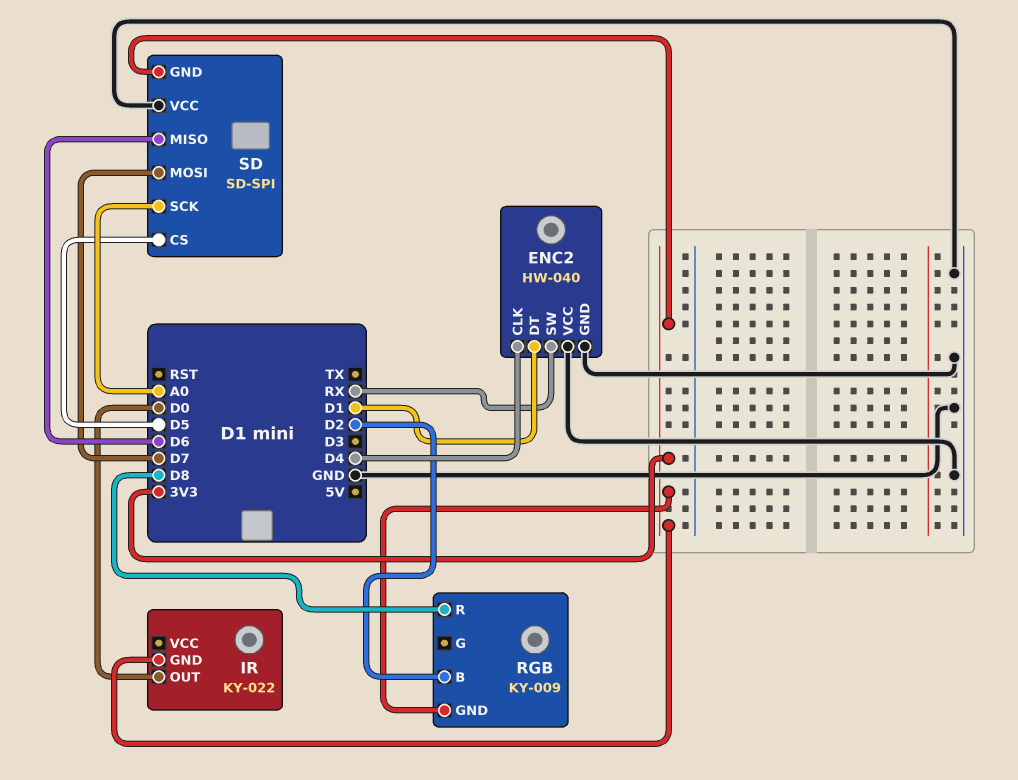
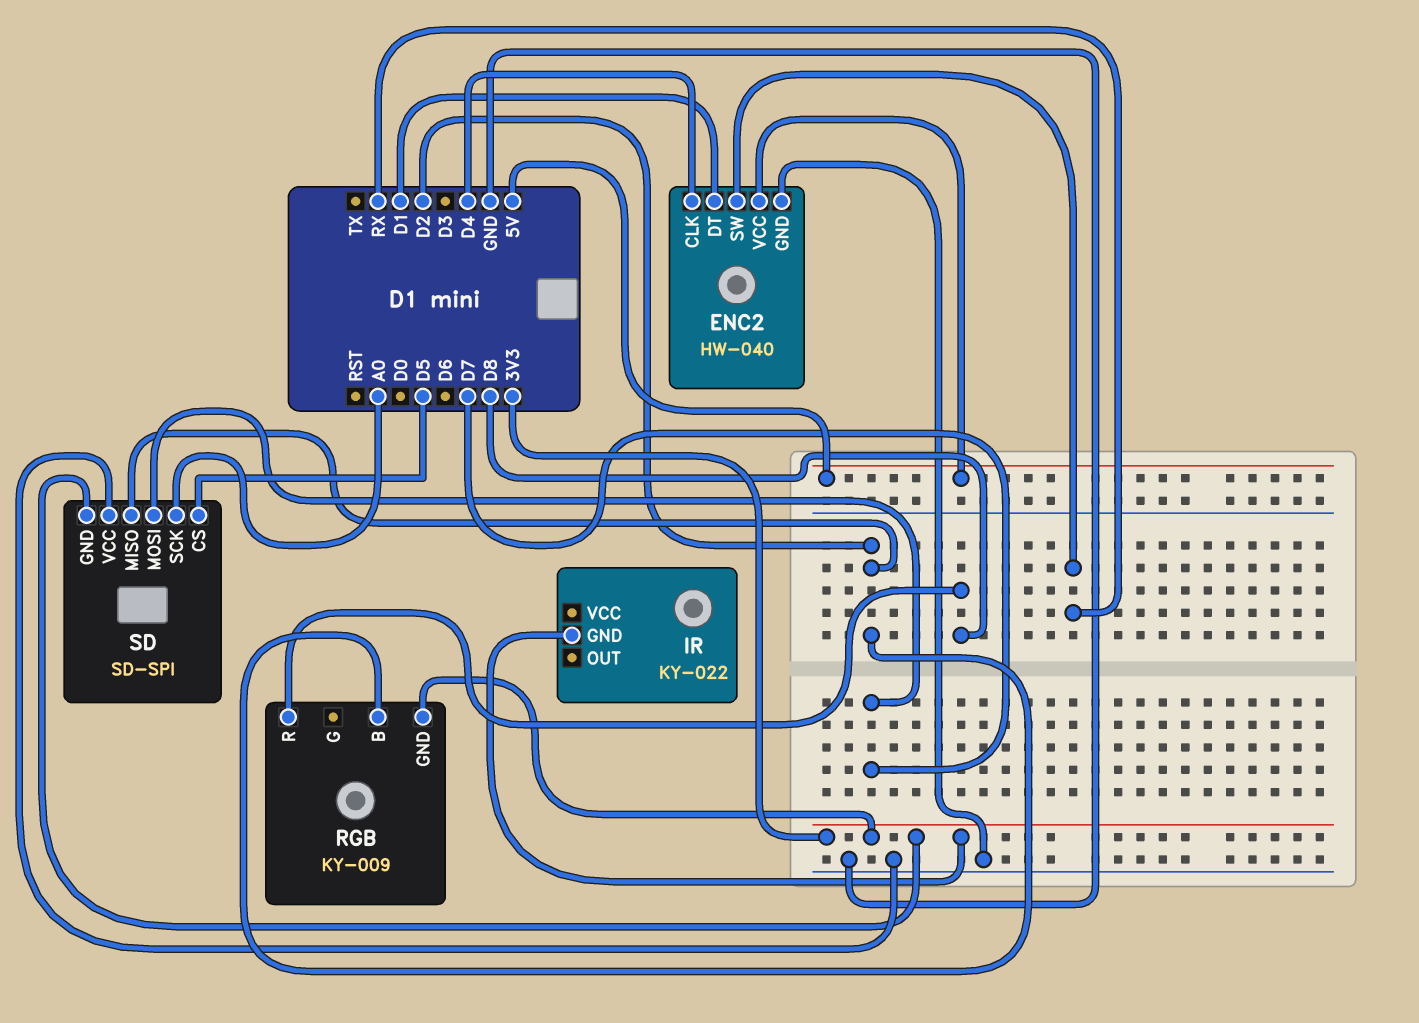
ENC2 pin VCC: GND -> 5V
IR pin OUT: D0 -> none
SD pin MISO: D6 -> D2

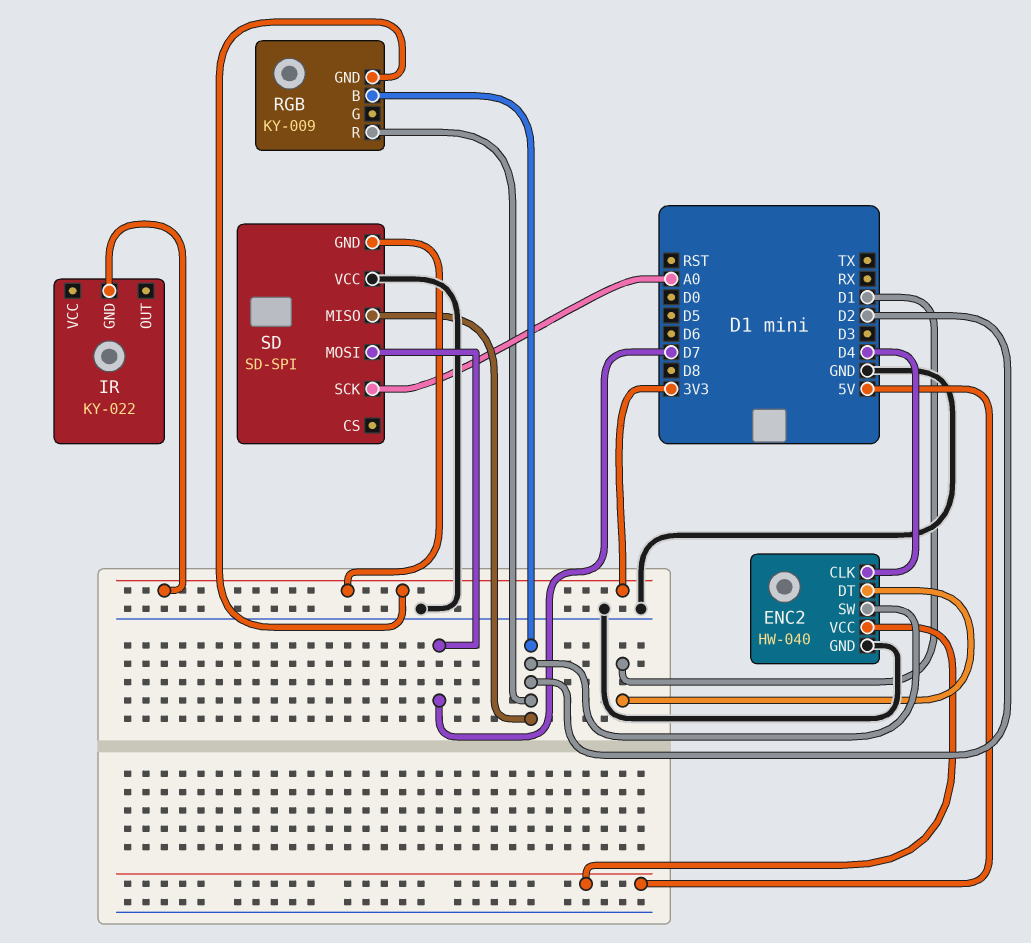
ENC2 pin SW: RX -> D2
RGB pin R: D8 -> D2
SD pin CS: D5 -> none

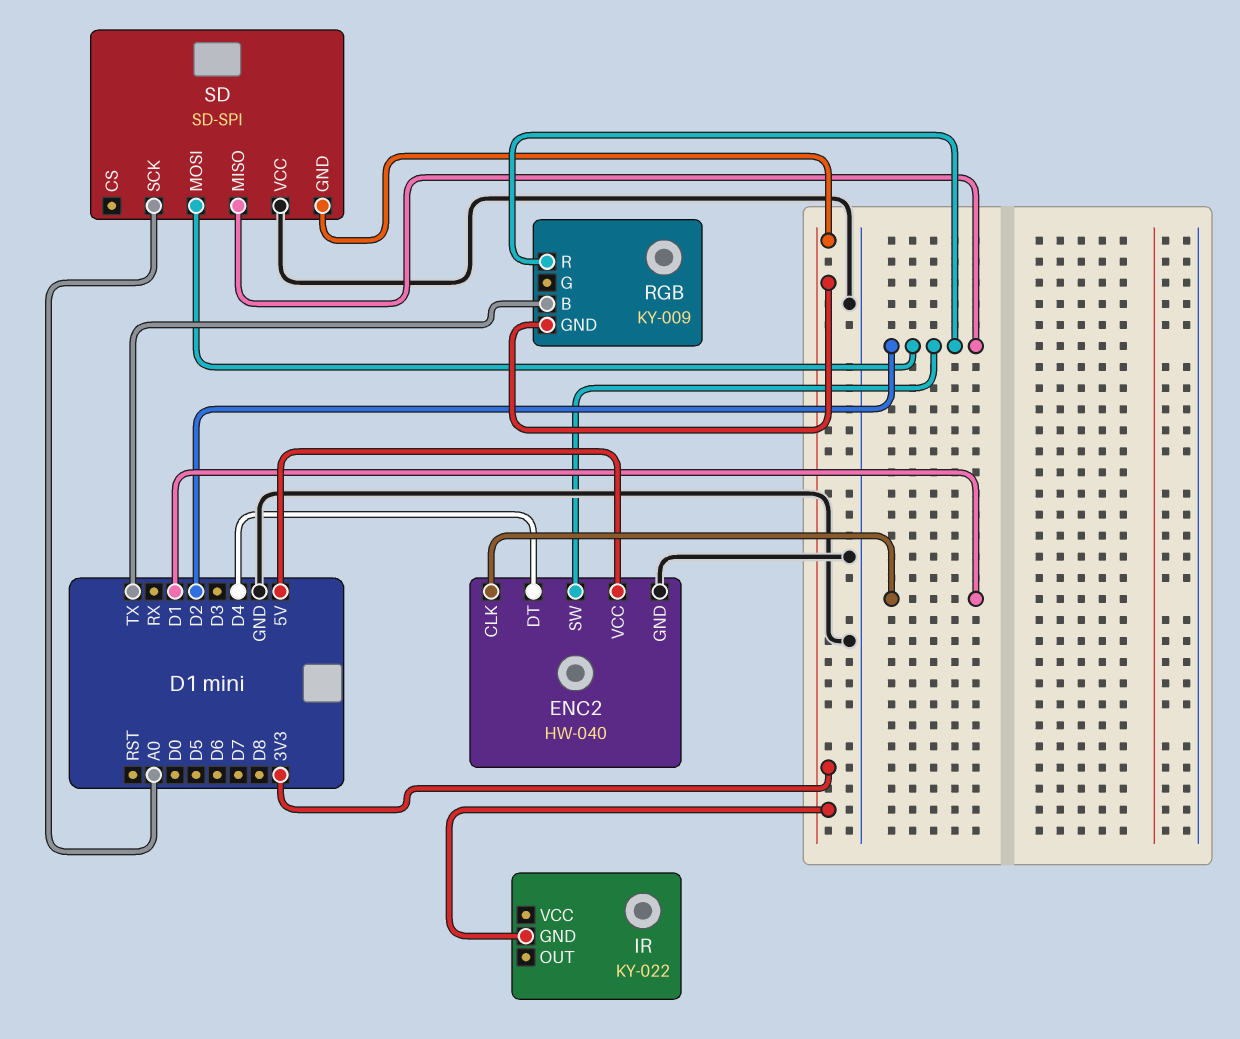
ENC2 pin CLK: D4 -> D1
ENC2 pin DT: D1 -> D4
RGB pin B: D2 -> TX
SD pin MOSI: D7 -> D2

